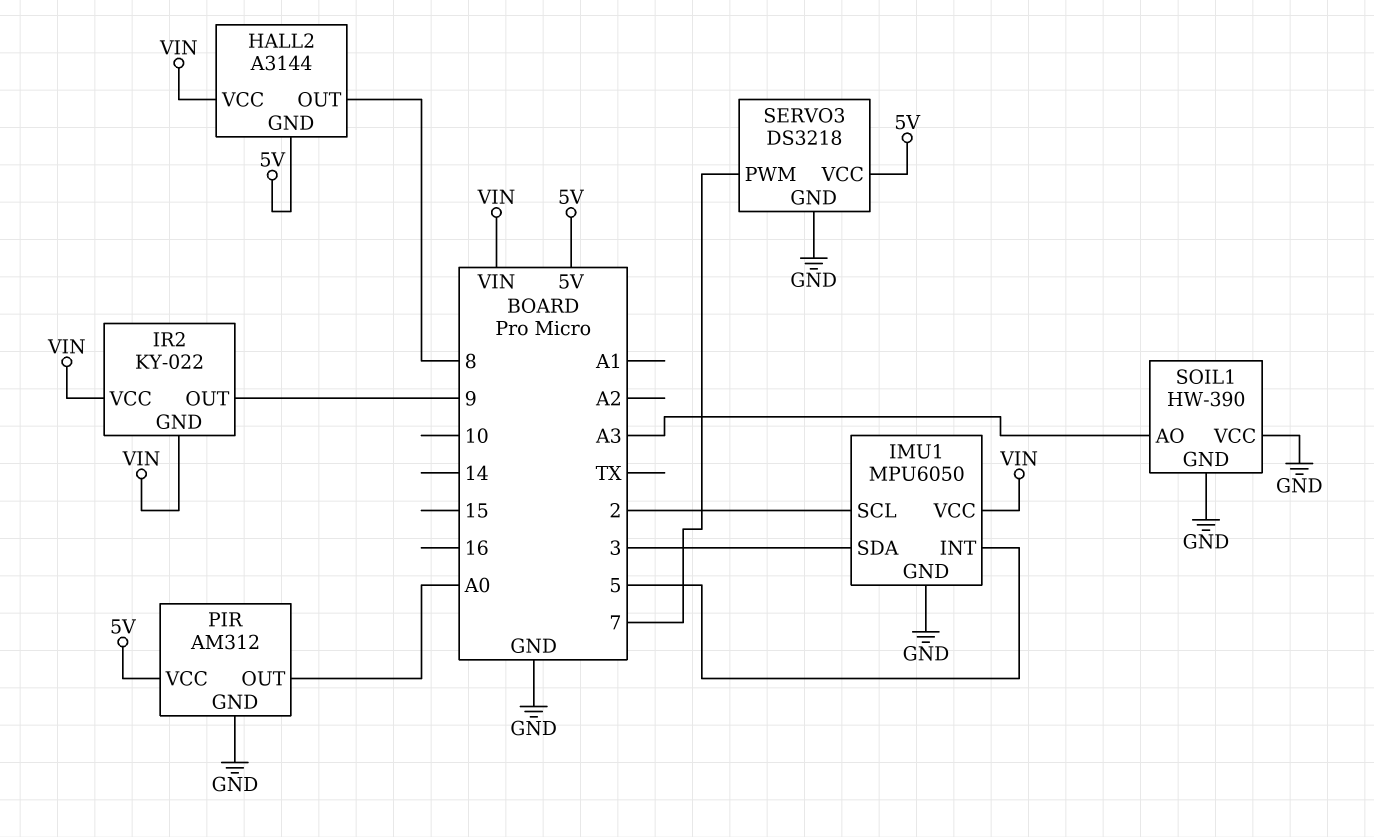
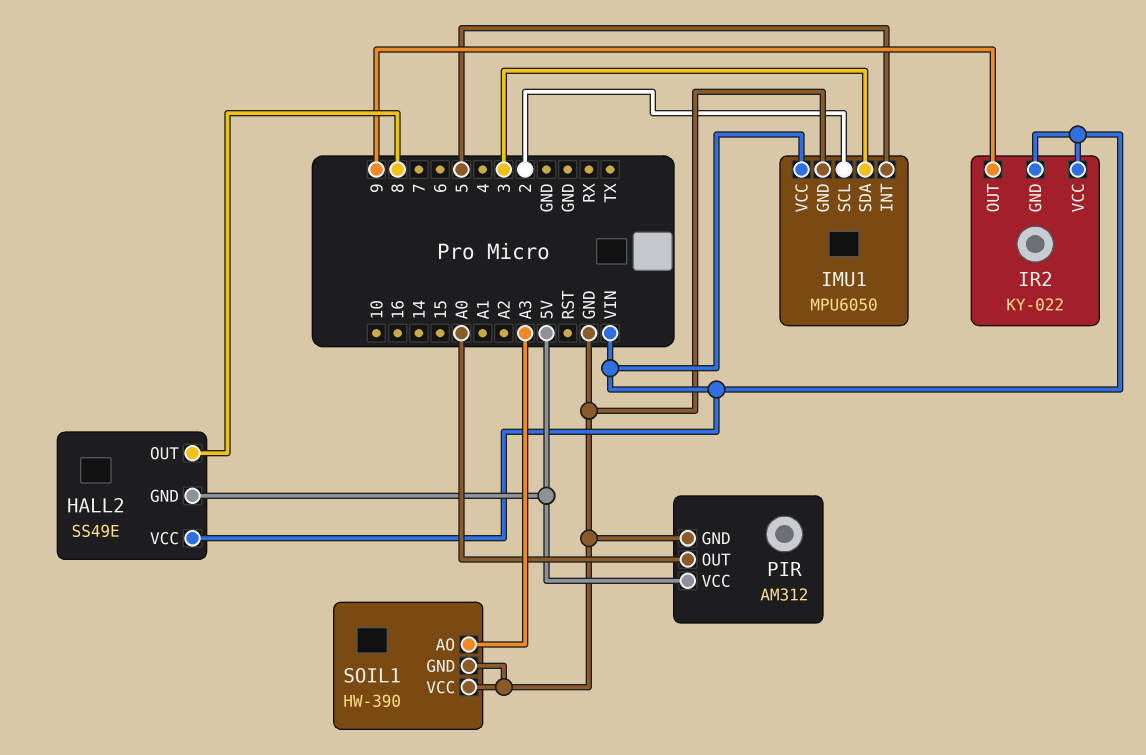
HALL2: A3144 -> SS49E
SERVO3: DS3218 -> none
SERVO3 pin GND: GND -> none
SERVO3 pin PWM: 7 -> none
SERVO3 pin VCC: 5V -> none

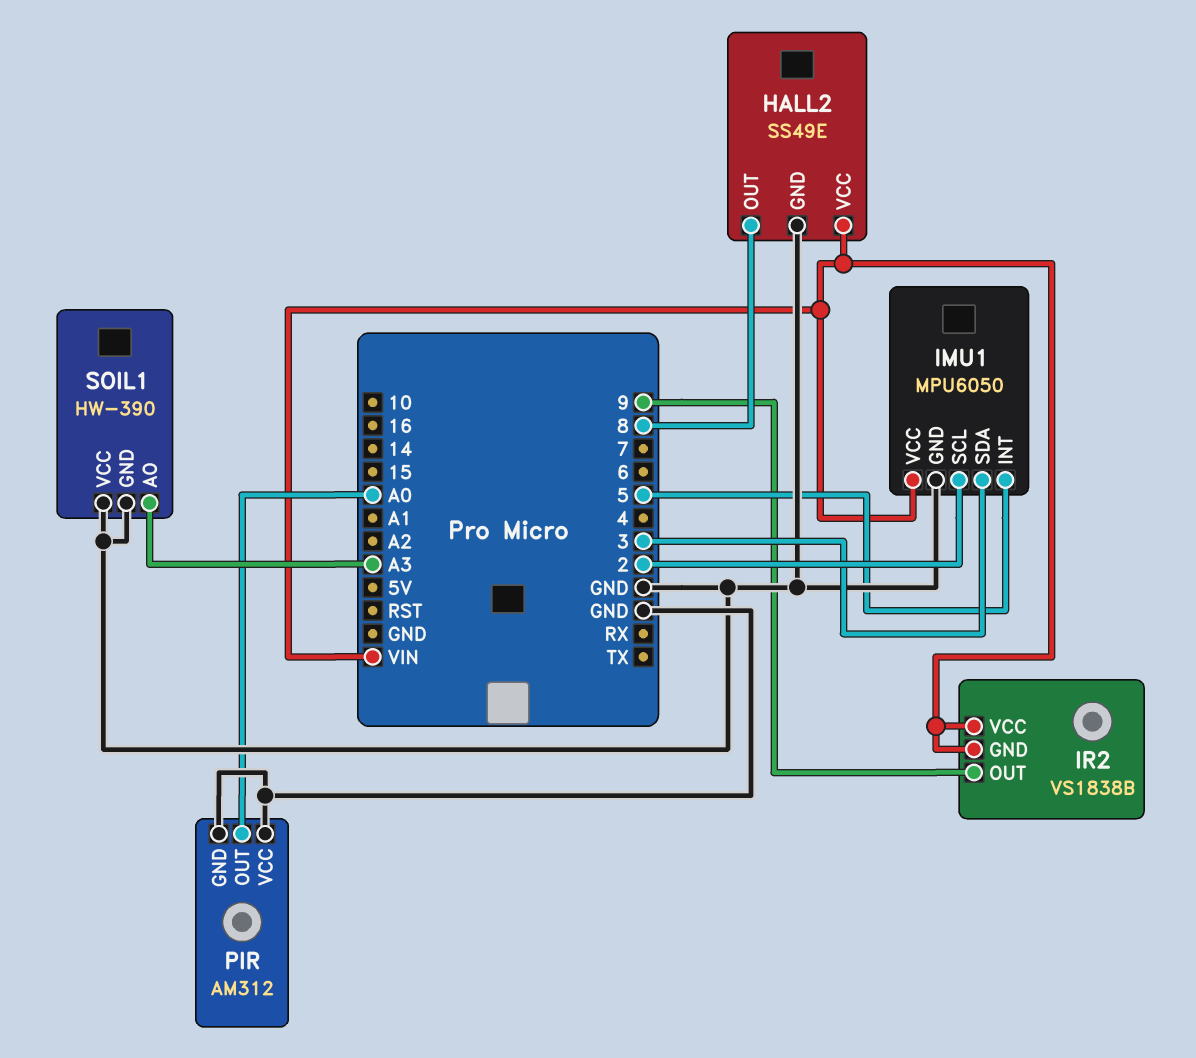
HALL2 pin GND: 5V -> GND
IR2: KY-022 -> VS1838B
PIR pin VCC: 5V -> GND

